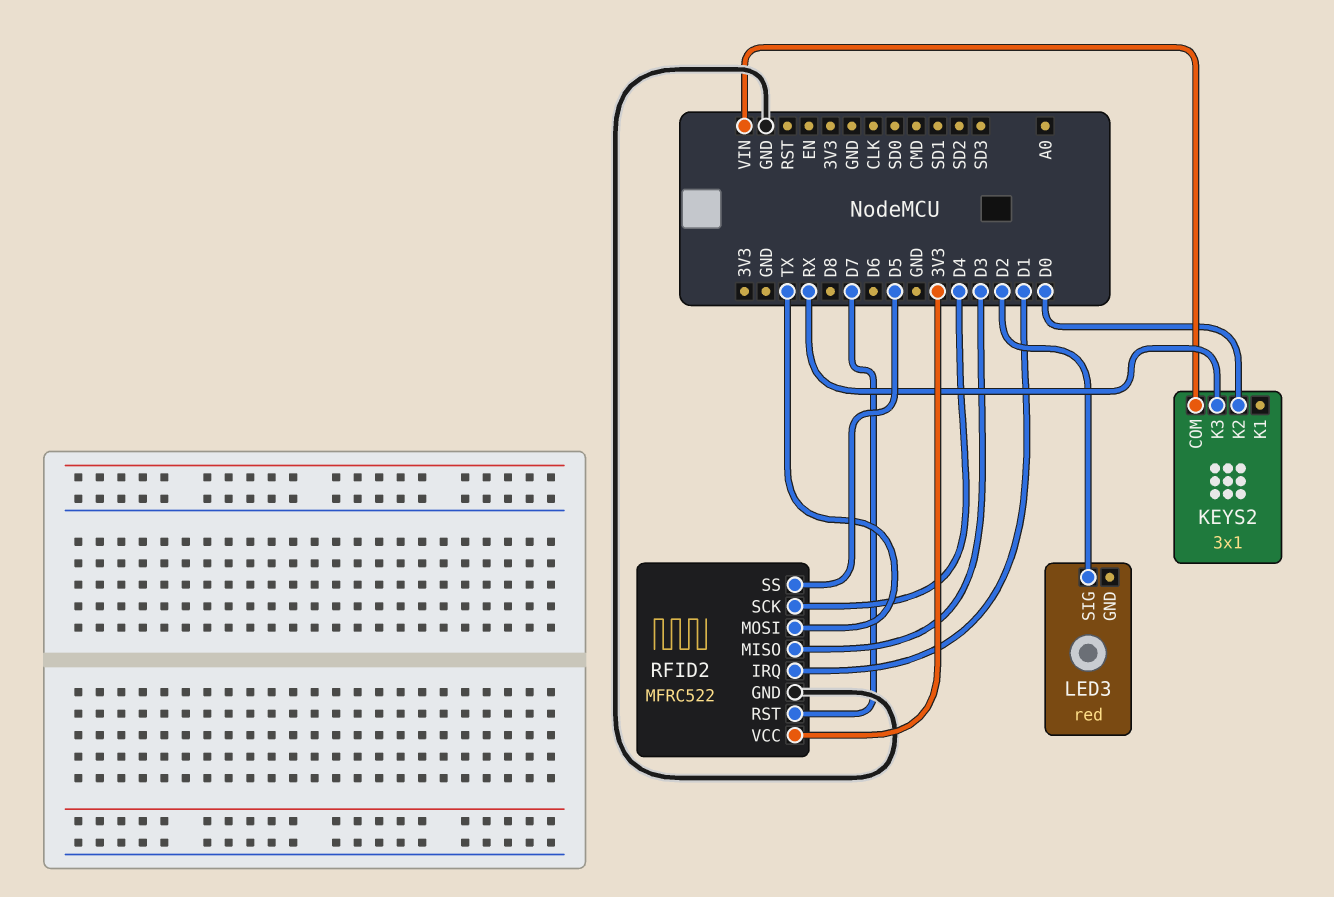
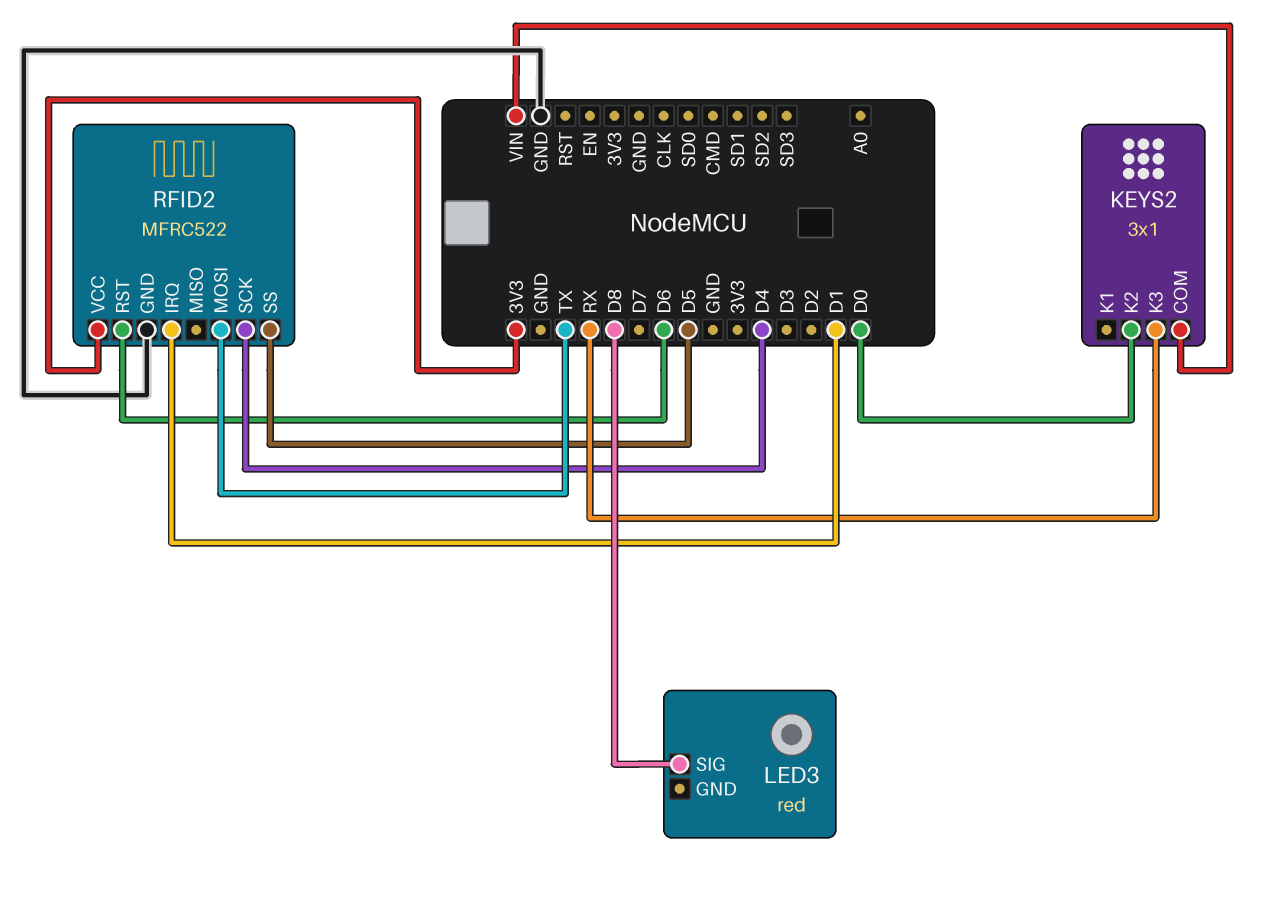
LED3 pin SIG: D2 -> D8
RFID2 pin MISO: D3 -> none
RFID2 pin RST: D7 -> D6

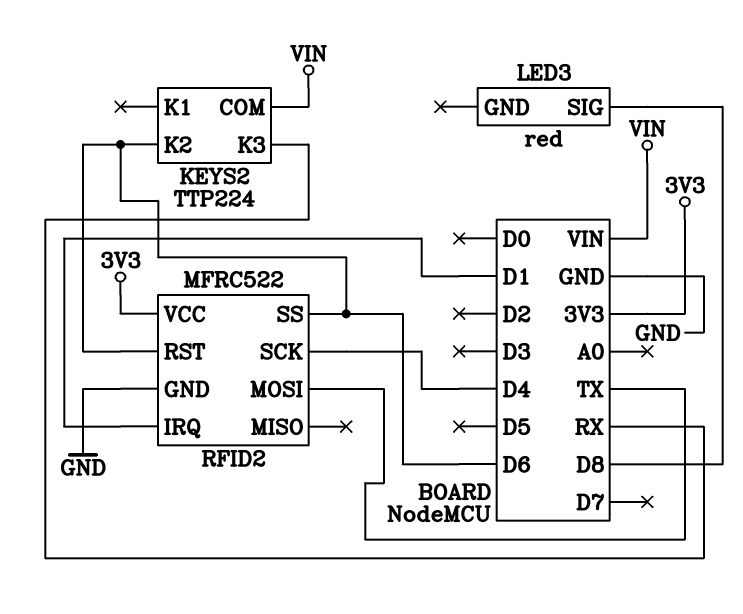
KEYS2: 3x1 -> TTP224
KEYS2 pin K2: D0 -> D6
RFID2 pin SS: D5 -> D6

